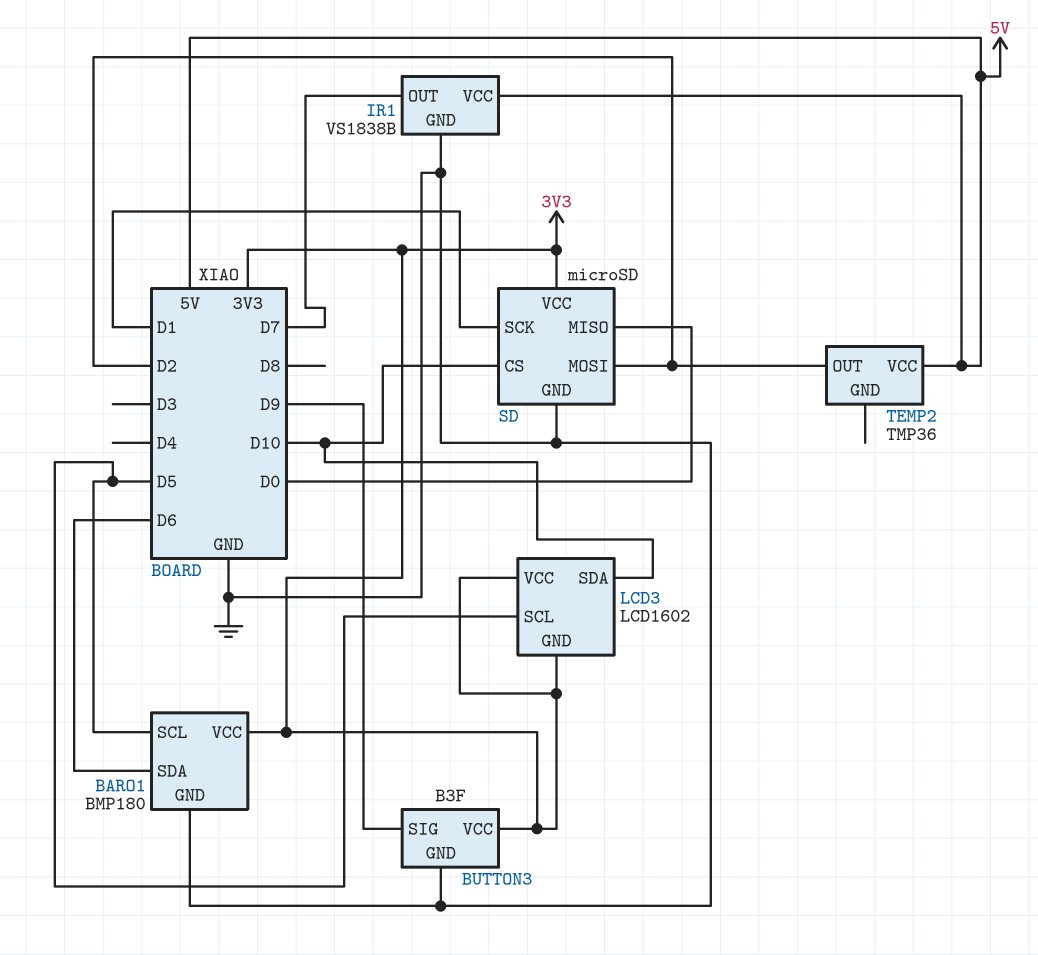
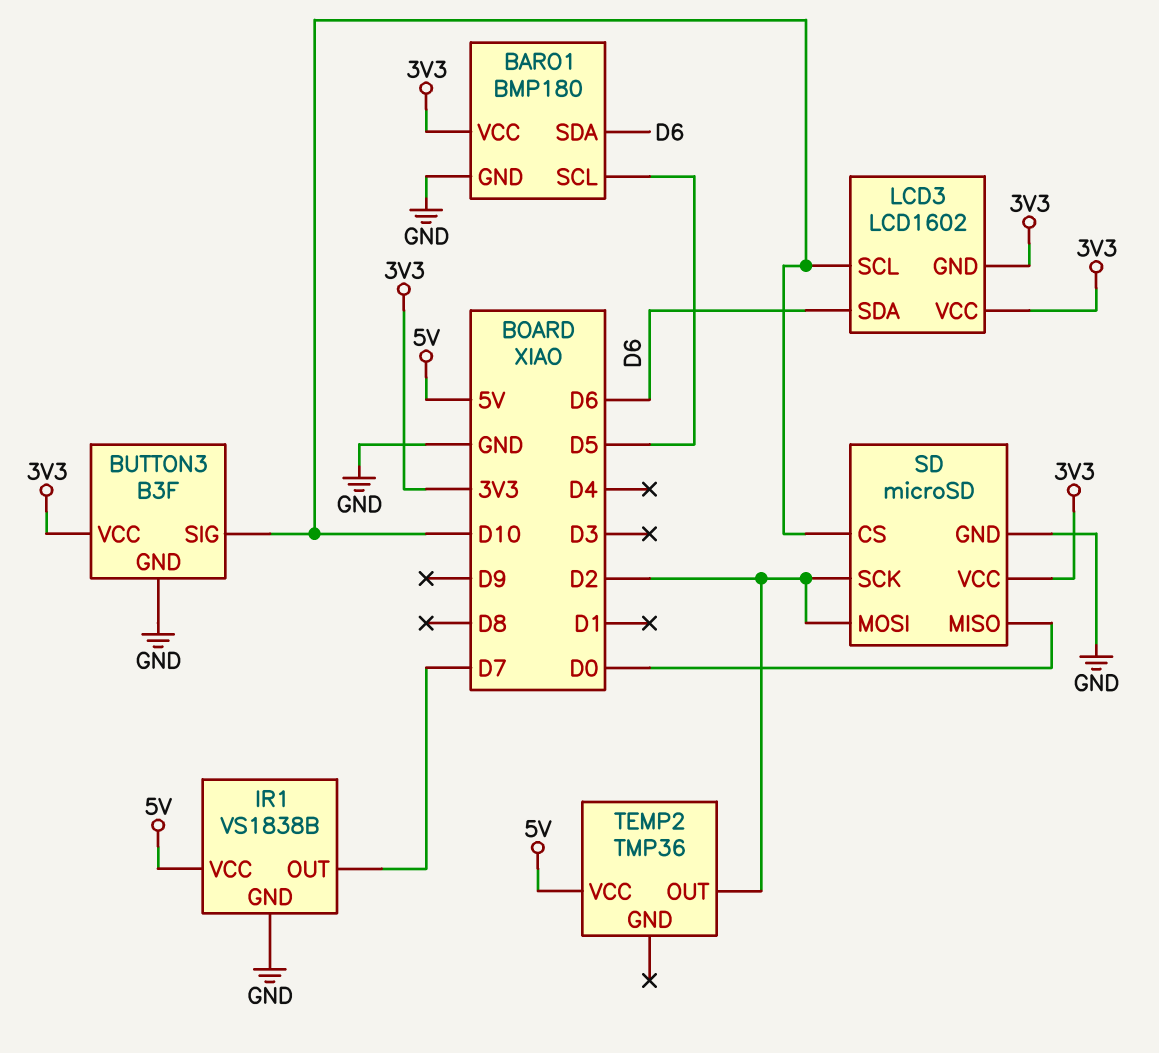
BUTTON3 pin SIG: D9 -> D10
LCD3 pin SCL: D5 -> D10
LCD3 pin SDA: D10 -> D6
SD pin SCK: D1 -> D2

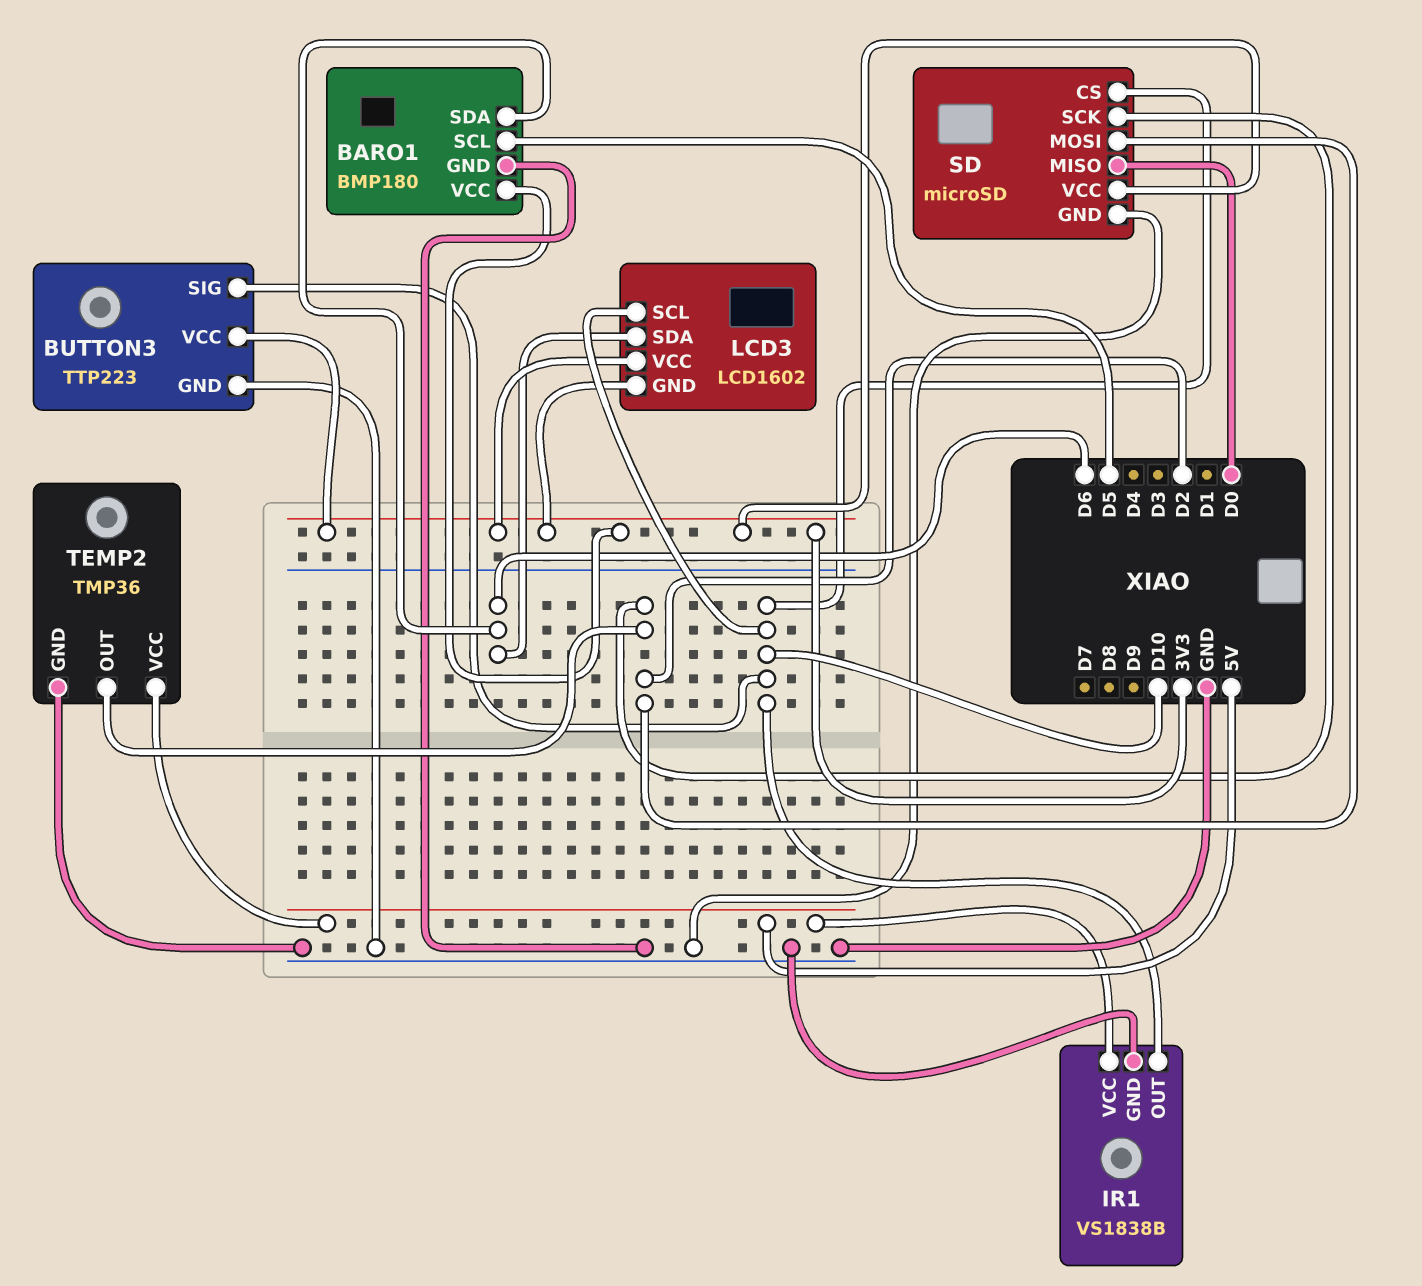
BUTTON3: B3F -> TTP223
IR1 pin OUT: D7 -> D10
TEMP2 pin GND: none -> GND

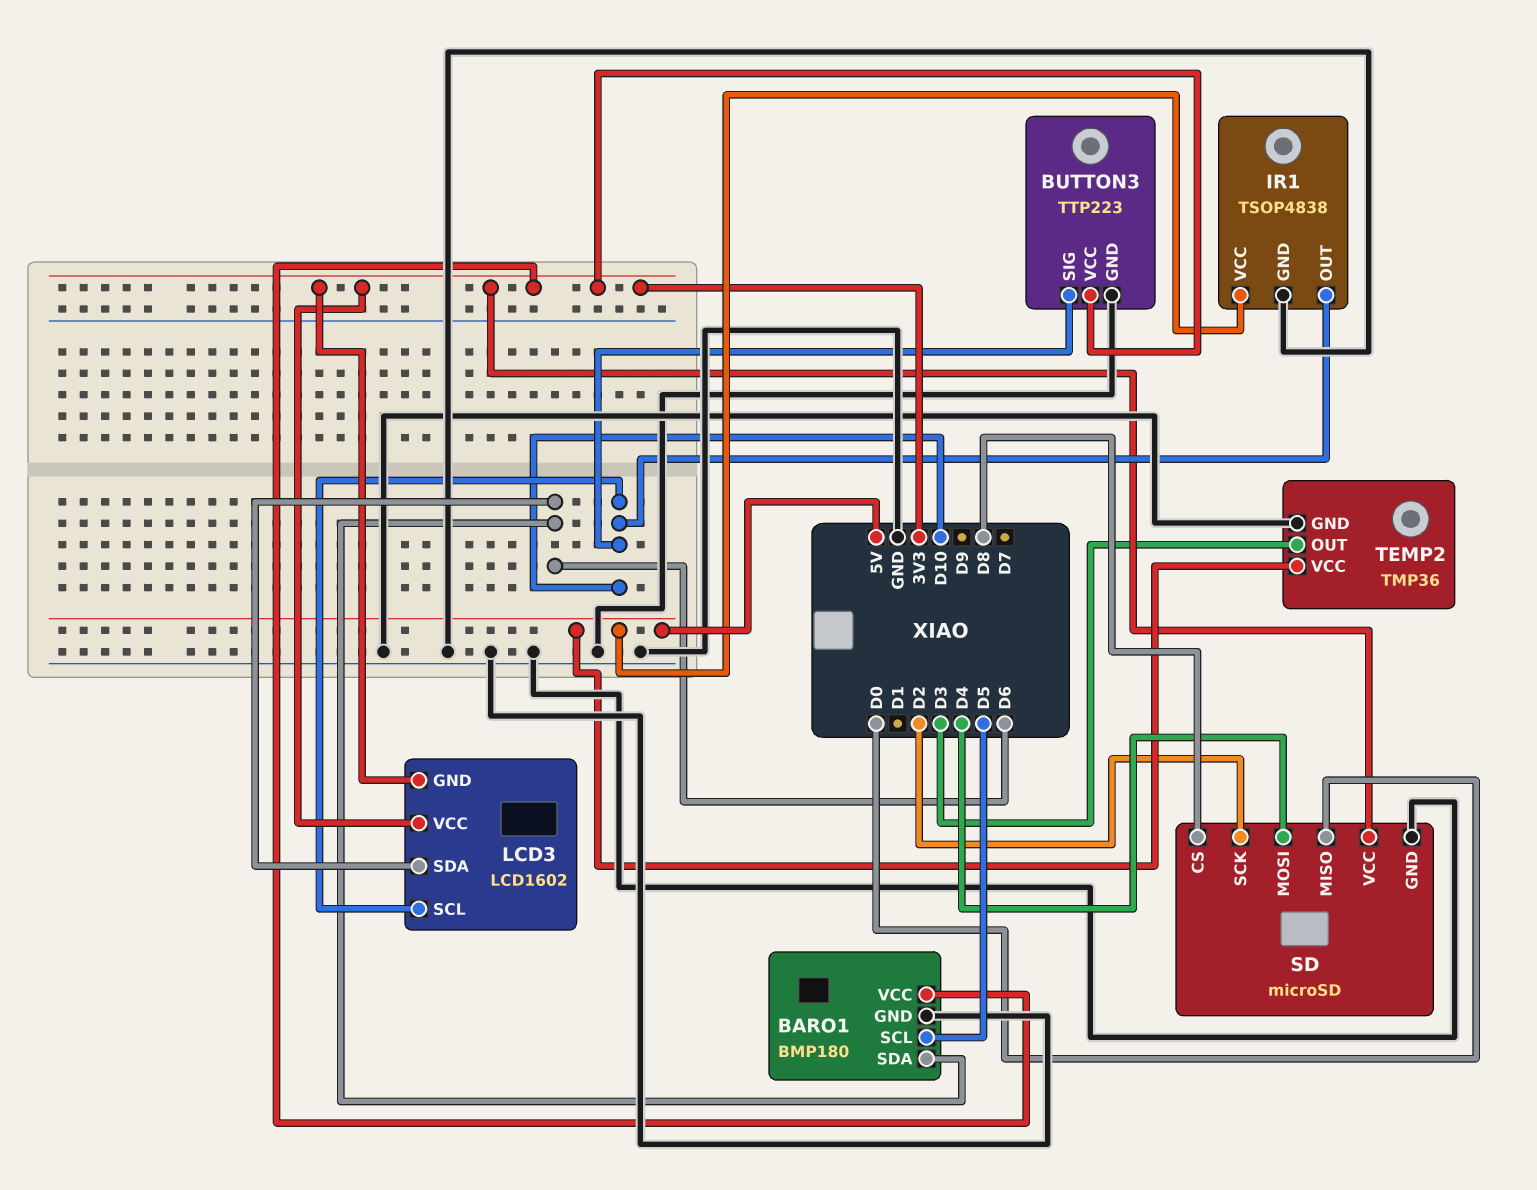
IR1: VS1838B -> TSOP4838
SD pin CS: D10 -> D8
SD pin MOSI: D2 -> D4
TEMP2 pin OUT: D2 -> D3

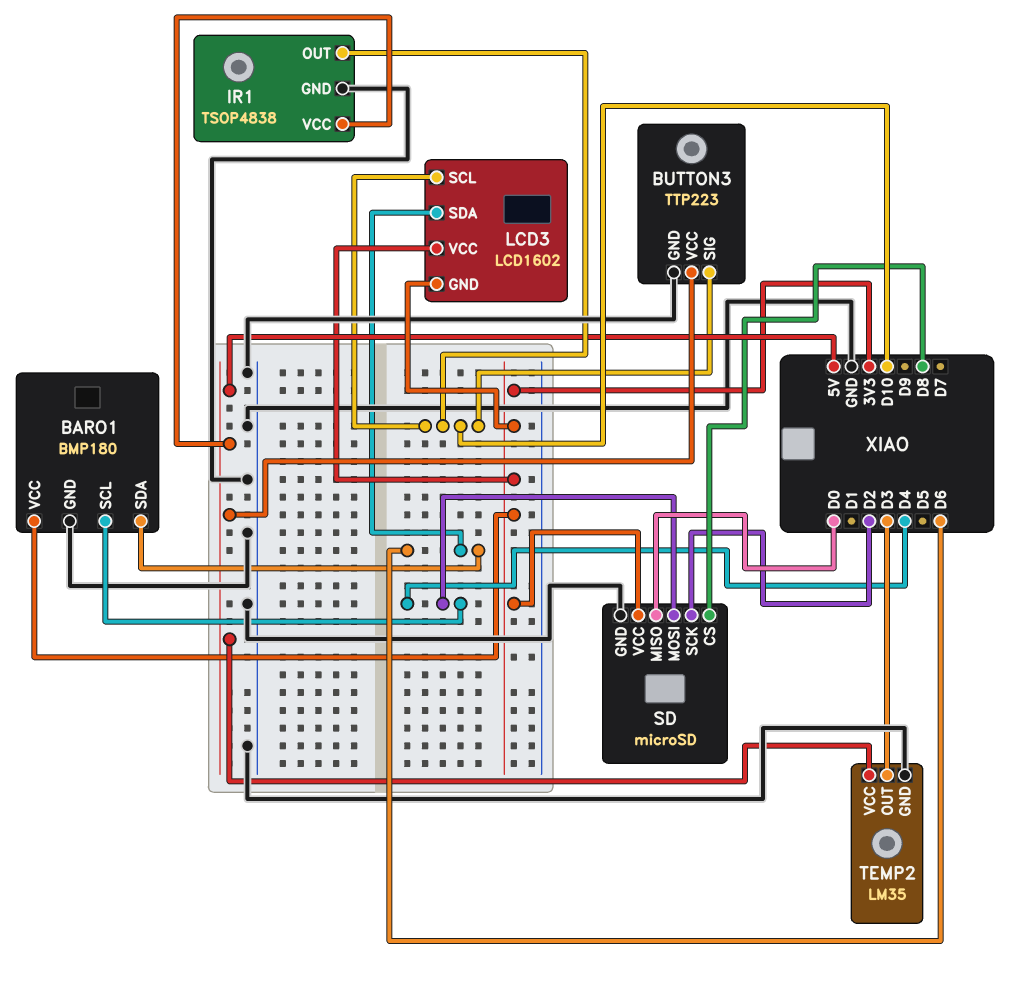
BARO1 pin SCL: D5 -> D4
BUTTON3 pin VCC: 3V3 -> 5V
TEMP2: TMP36 -> LM35

